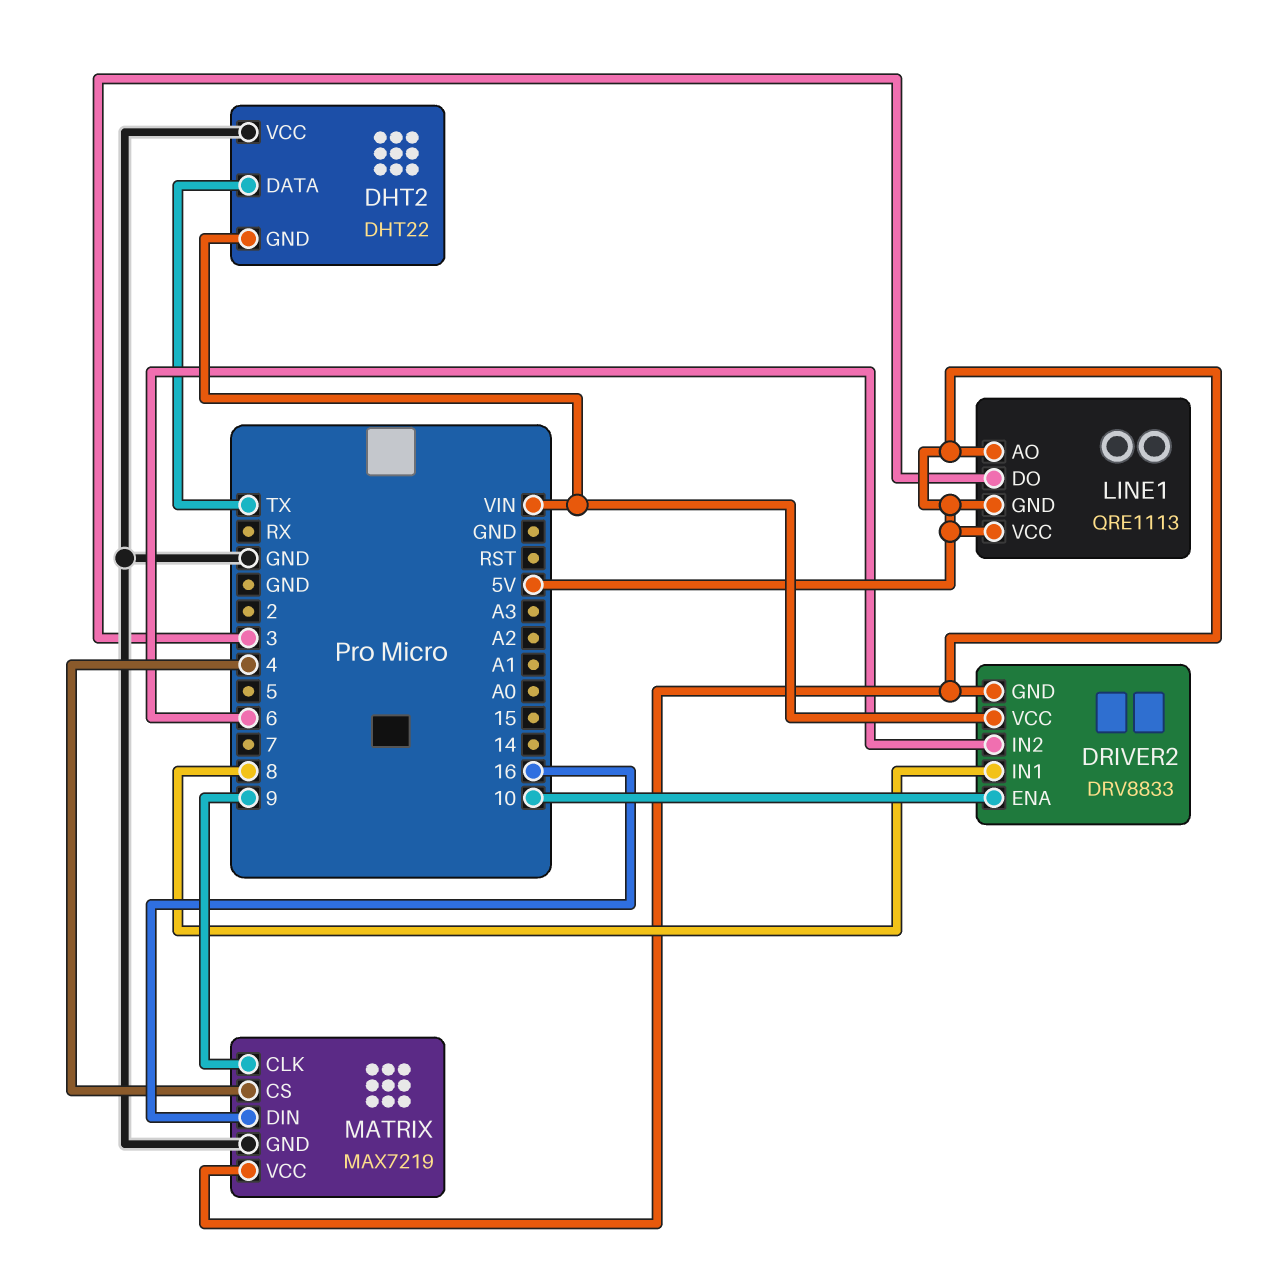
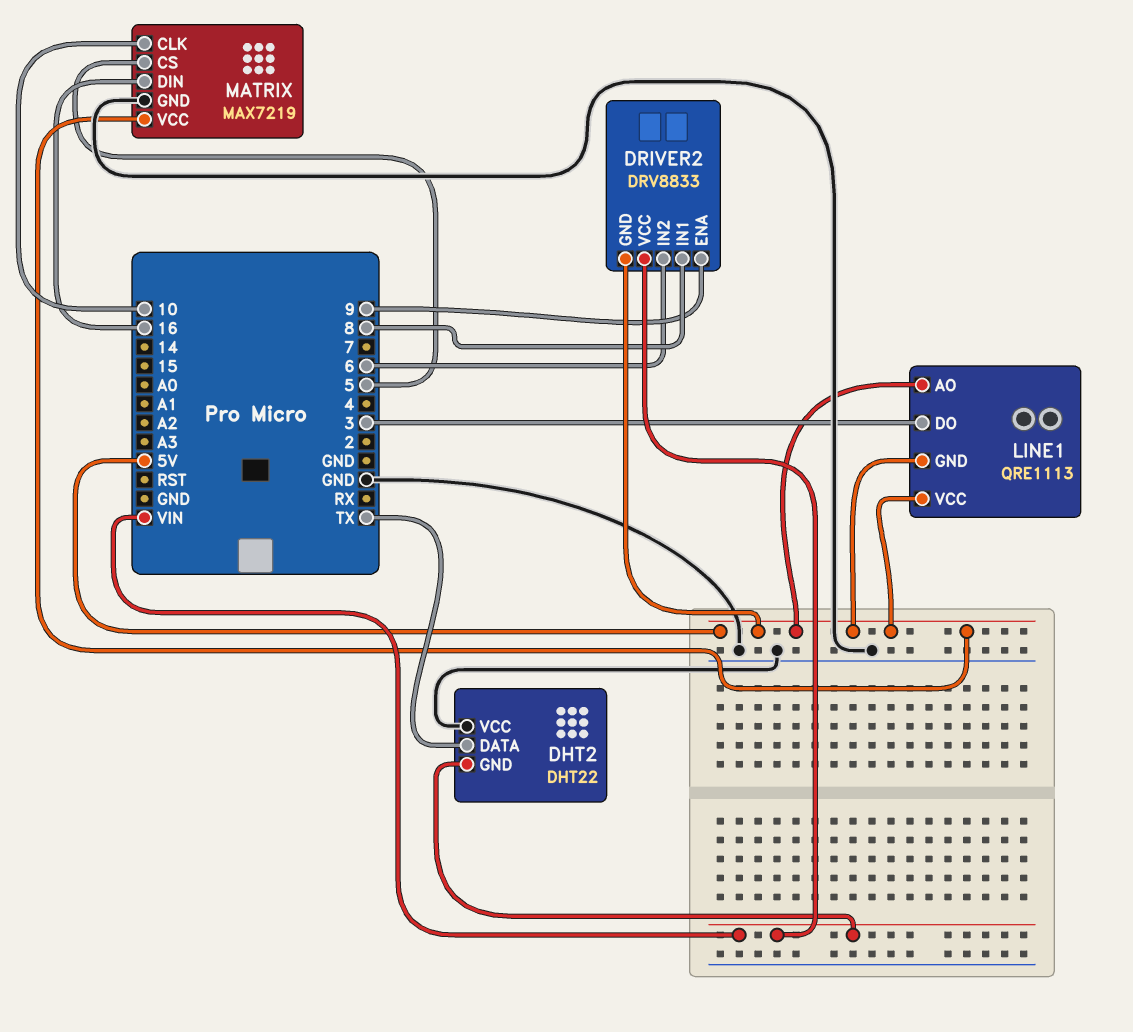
DRIVER2 pin ENA: 10 -> 9
MATRIX pin CLK: 9 -> 10
MATRIX pin CS: 4 -> 5

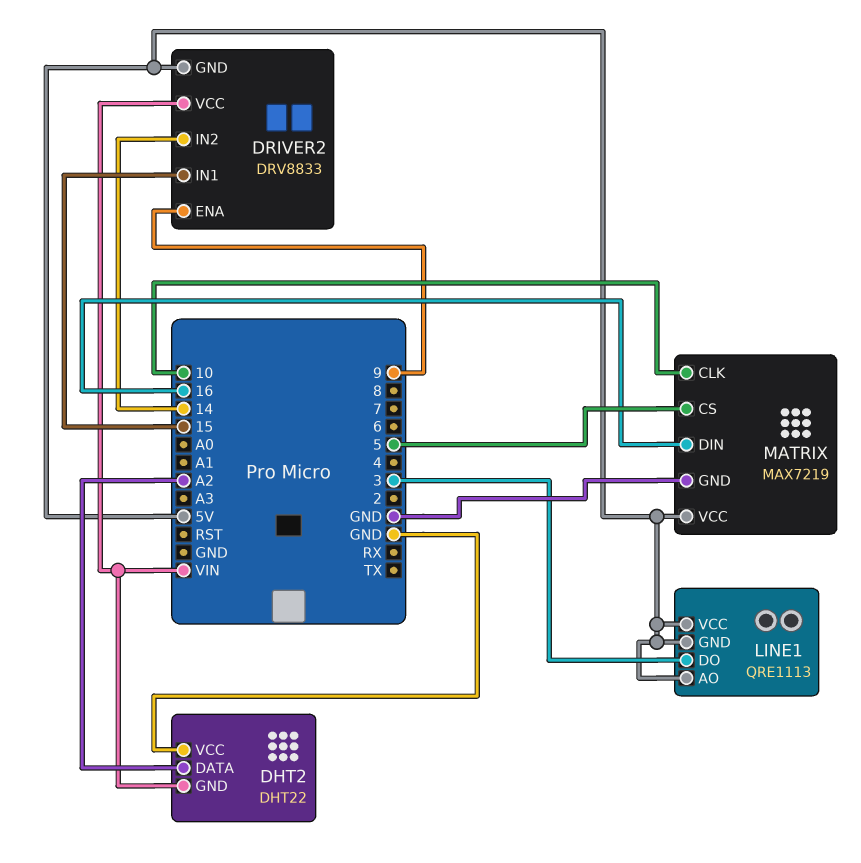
DHT2 pin DATA: TX -> A2
DRIVER2 pin IN1: 8 -> 15
DRIVER2 pin IN2: 6 -> 14

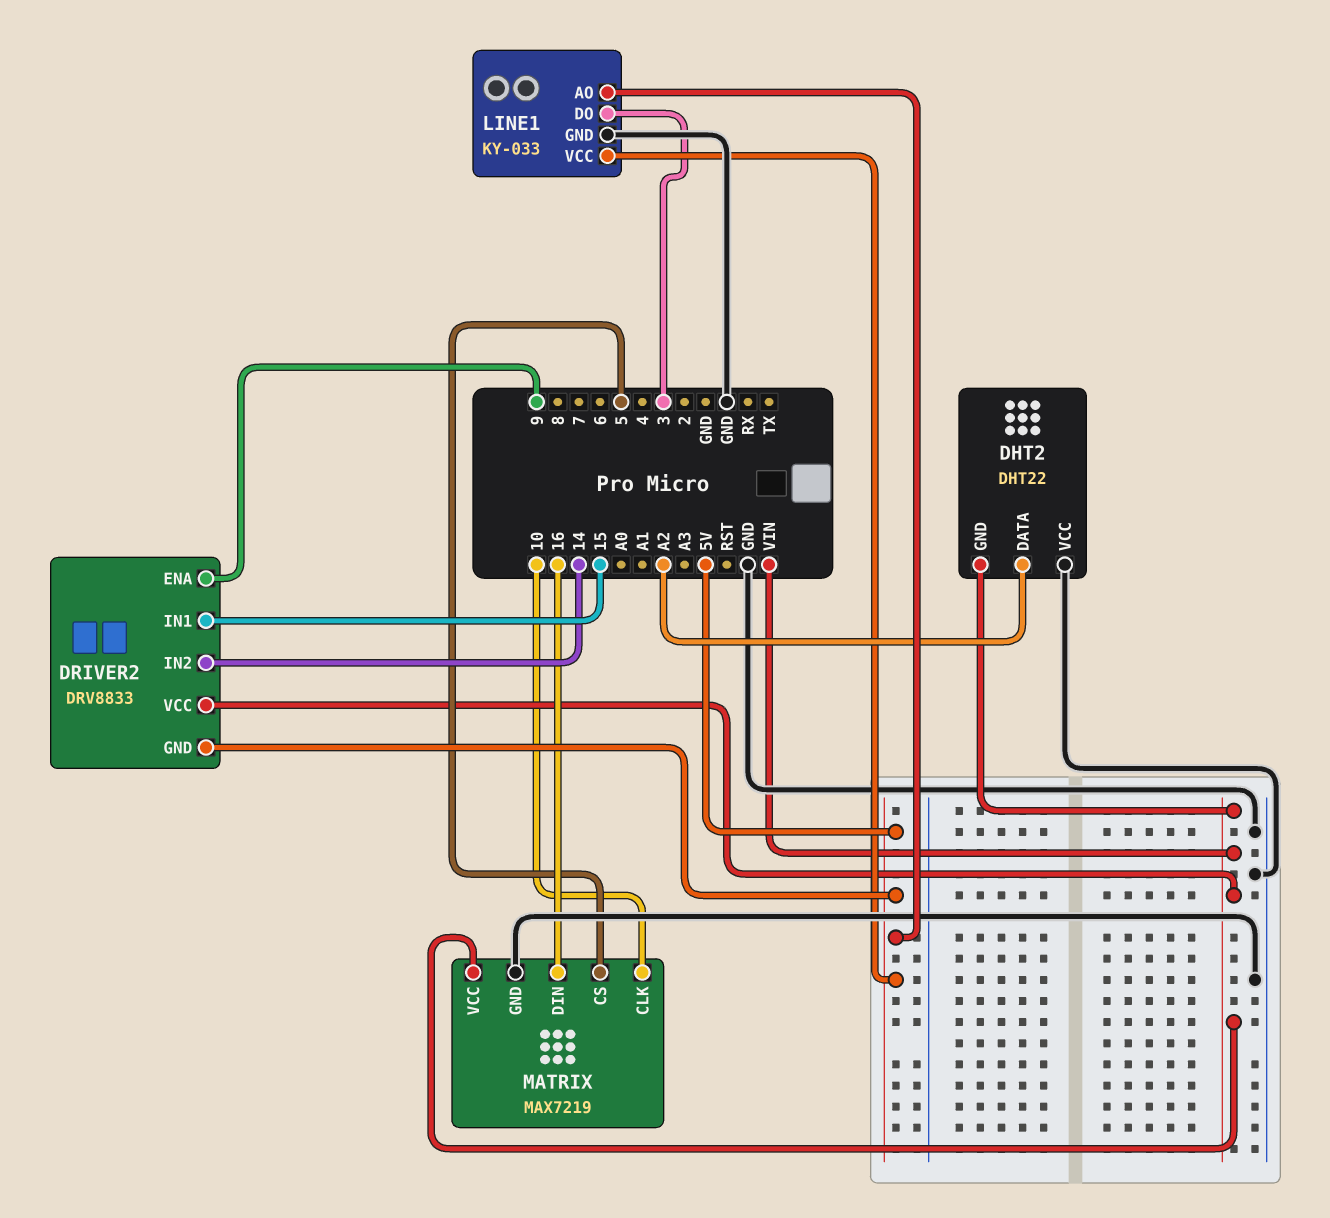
LINE1: QRE1113 -> KY-033
LINE1 pin GND: 5V -> GND
MATRIX pin VCC: 5V -> VIN

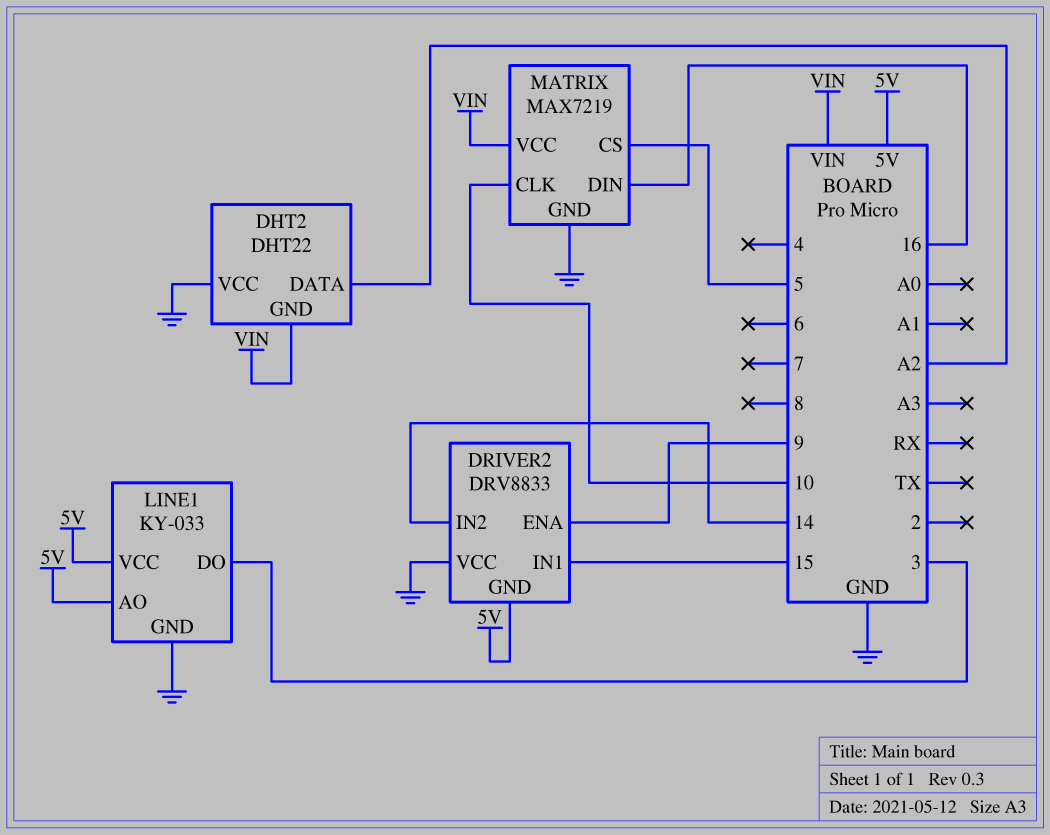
DRIVER2 pin VCC: VIN -> GND

